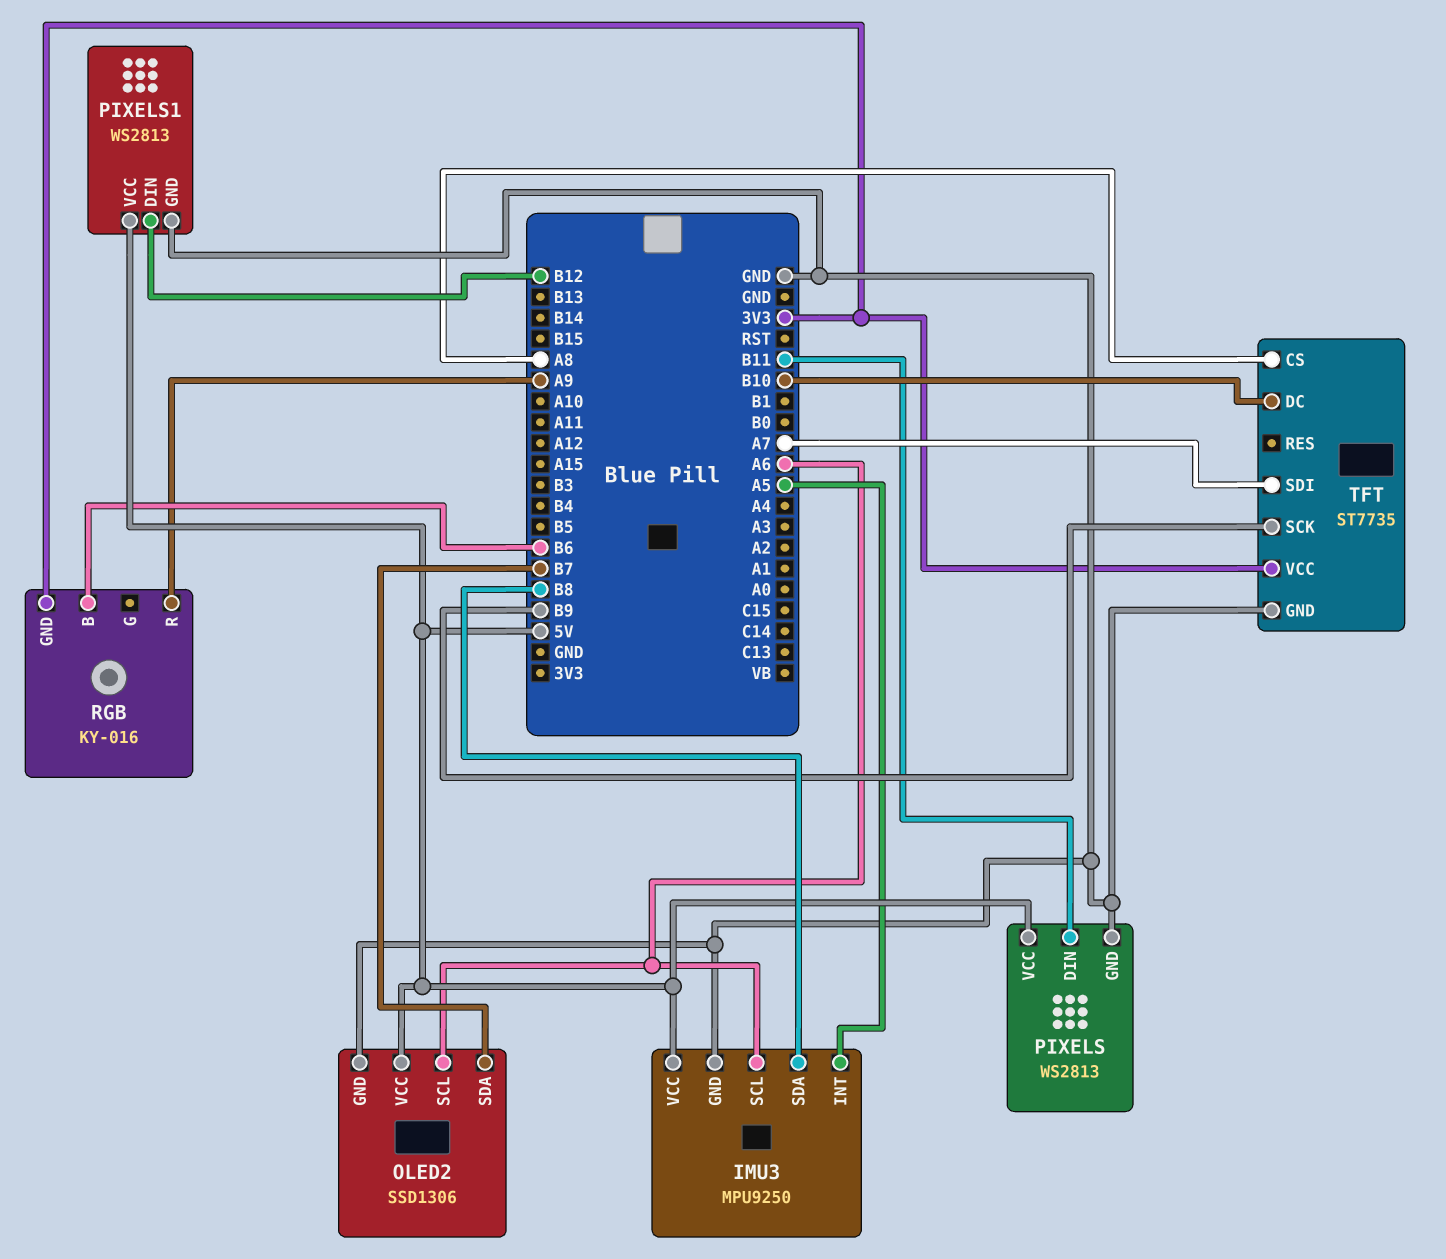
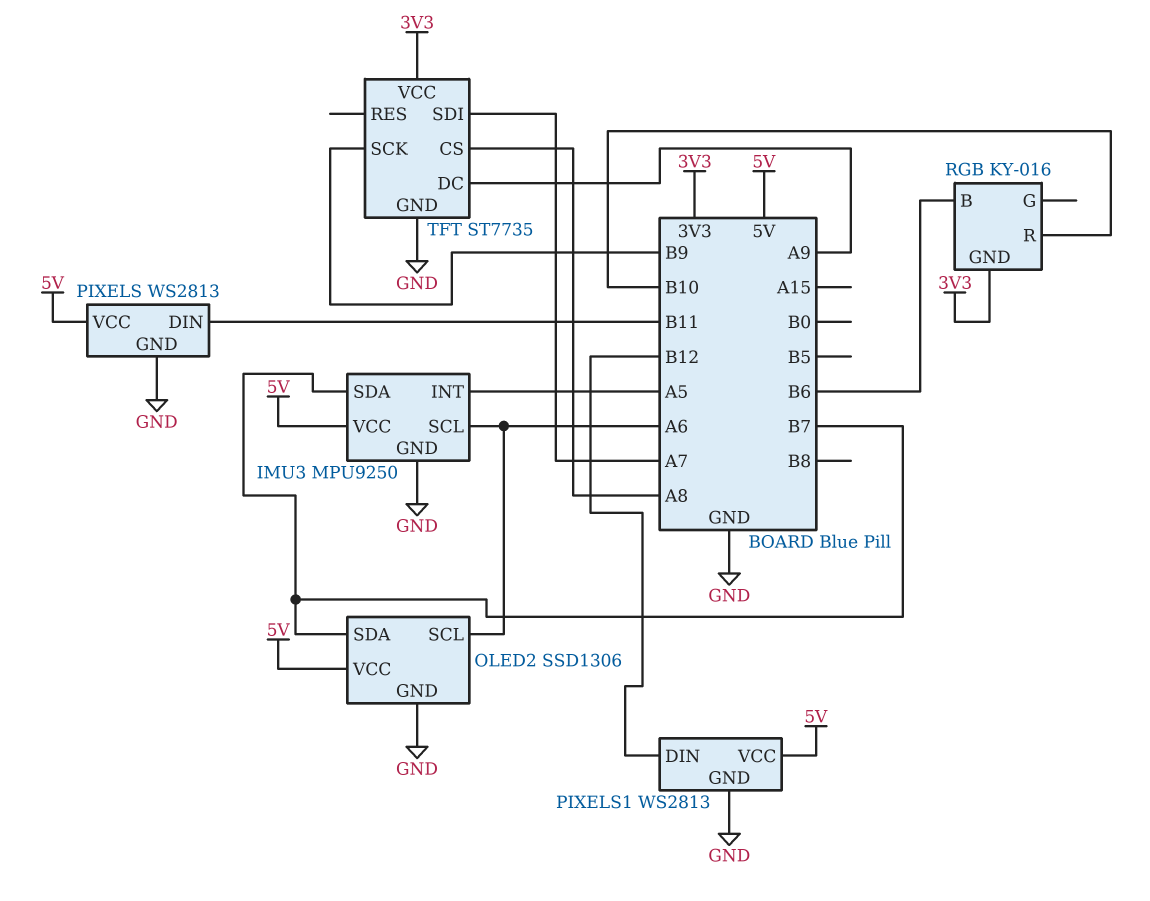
IMU3 pin SDA: B8 -> B7
RGB pin R: A9 -> B10
TFT pin DC: B10 -> A9

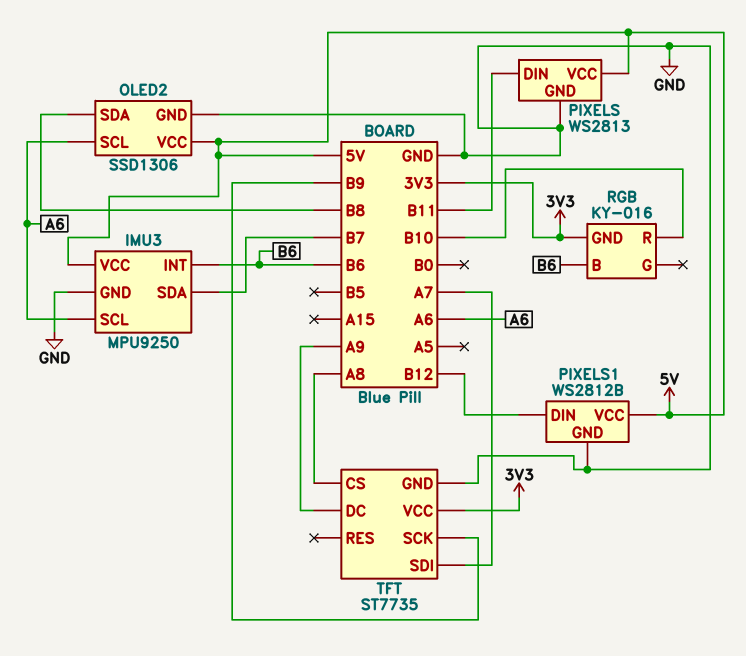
IMU3 pin INT: A5 -> B6
OLED2 pin SDA: B7 -> B8
PIXELS1: WS2813 -> WS2812B

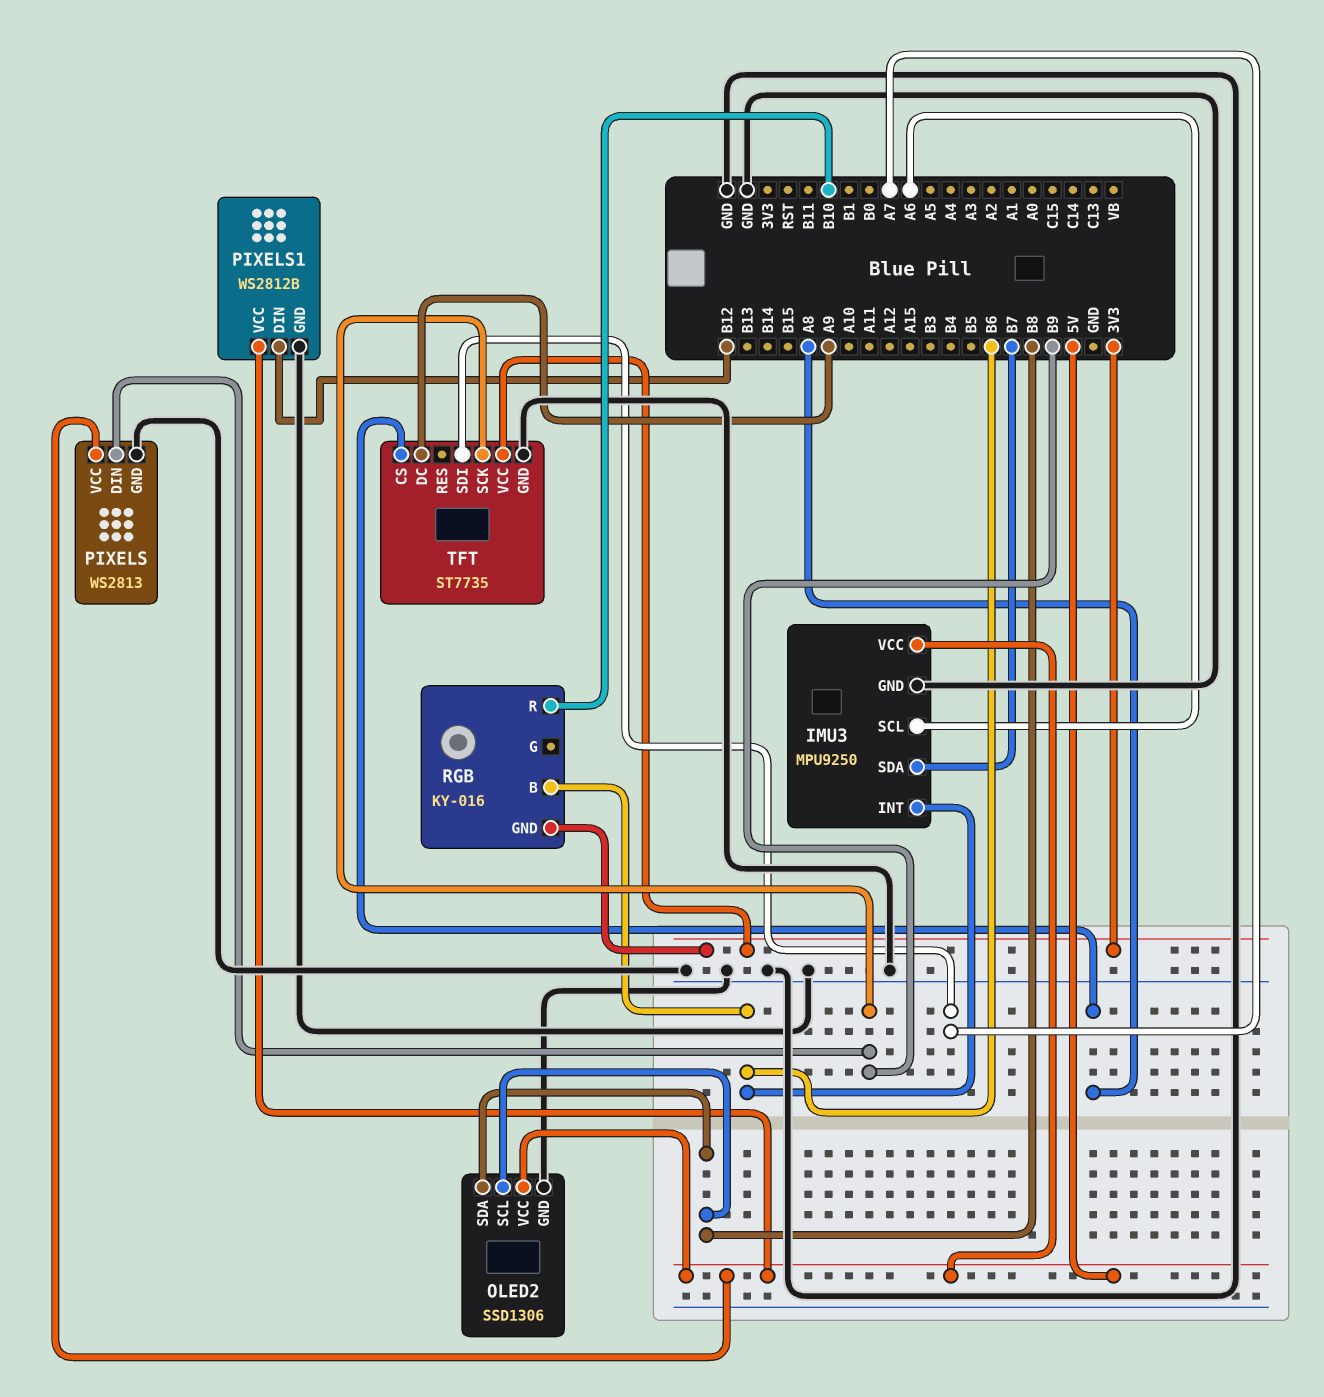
OLED2 pin SCL: A6 -> B8
PIXELS pin DIN: B11 -> B9

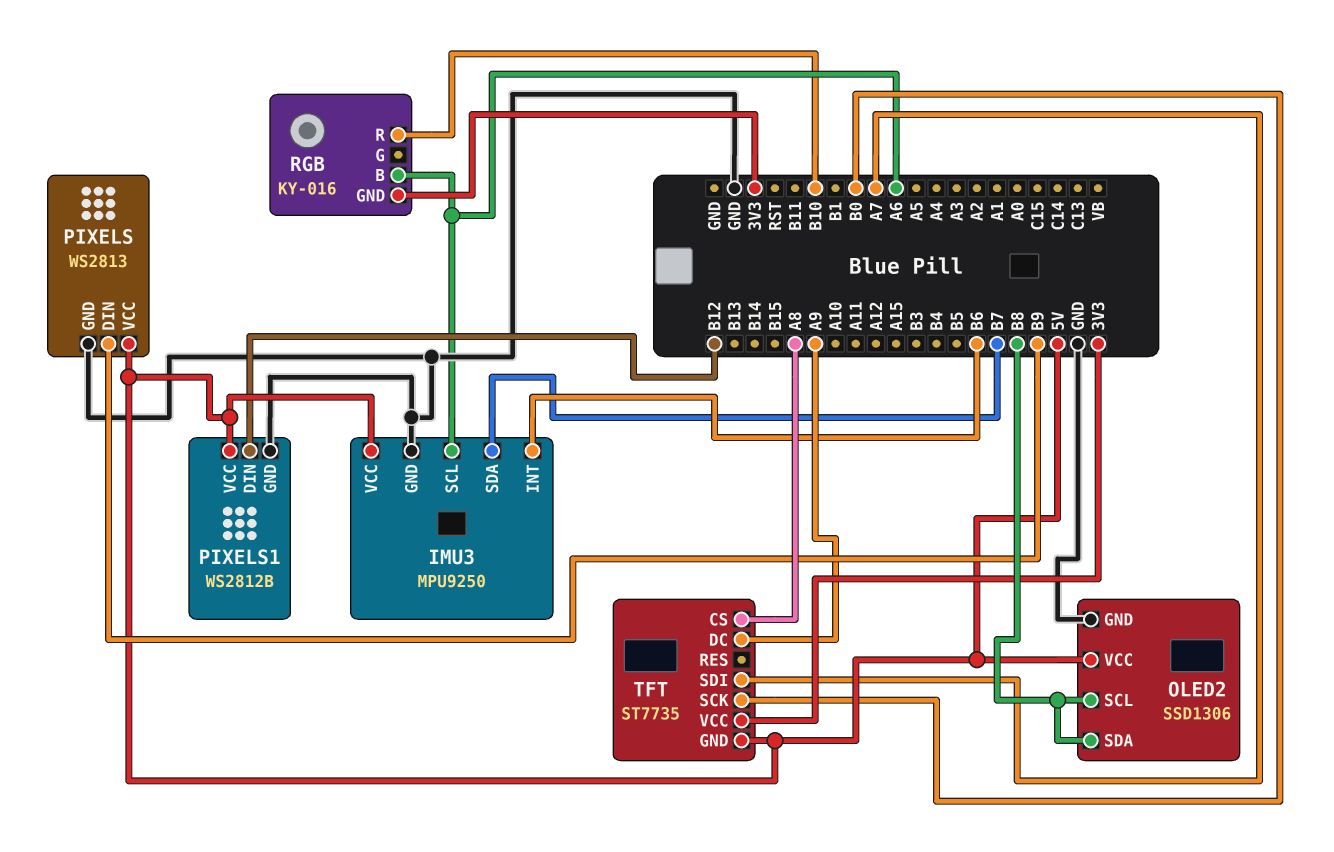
RGB pin B: B6 -> A6
TFT pin GND: GND -> 5V
TFT pin SCK: B9 -> B0

